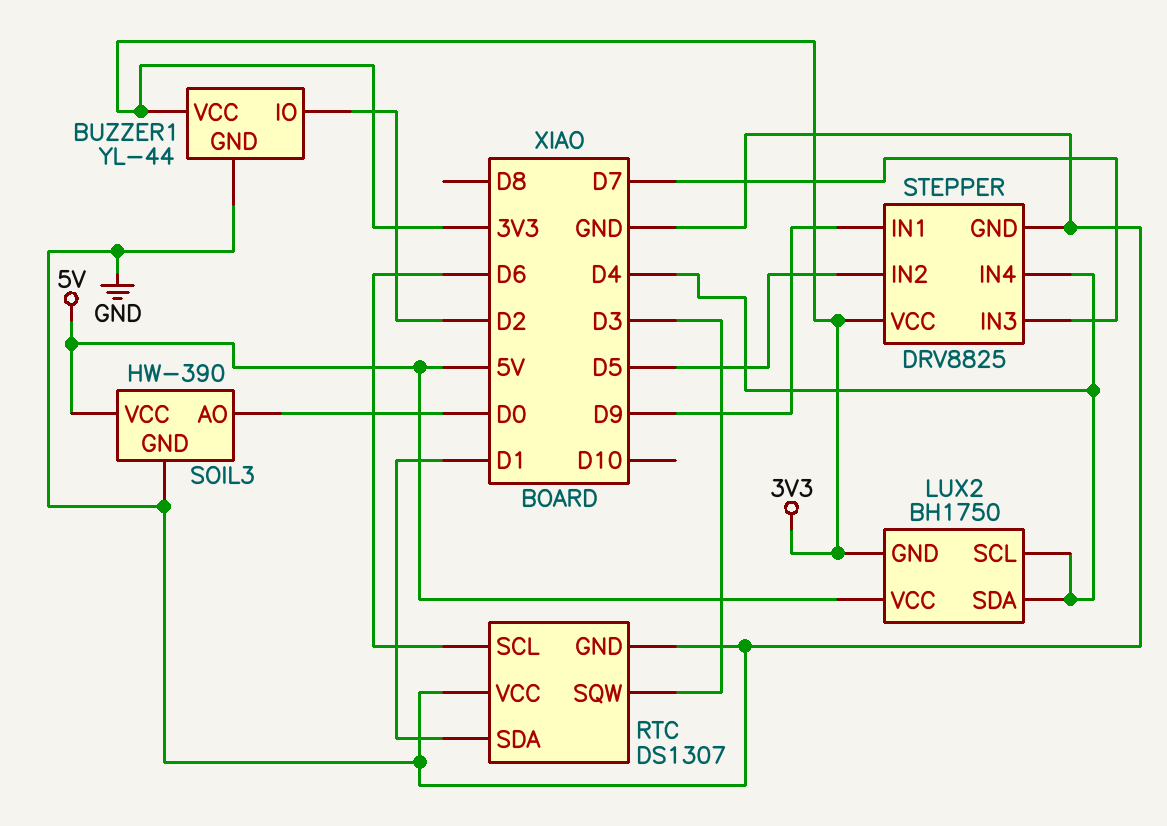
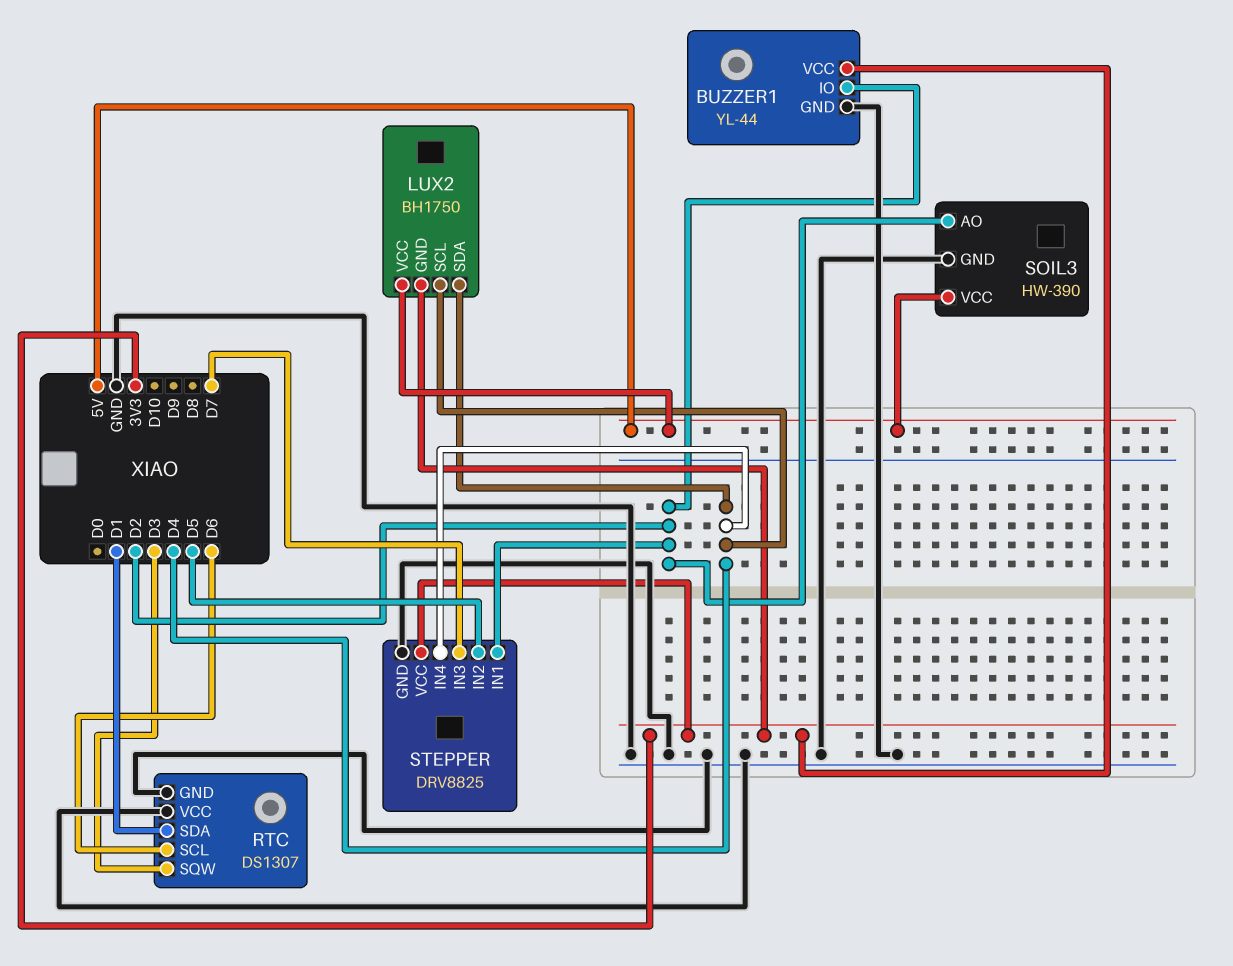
SOIL3 pin AO: D0 -> D2
STEPPER pin IN1: D9 -> D2

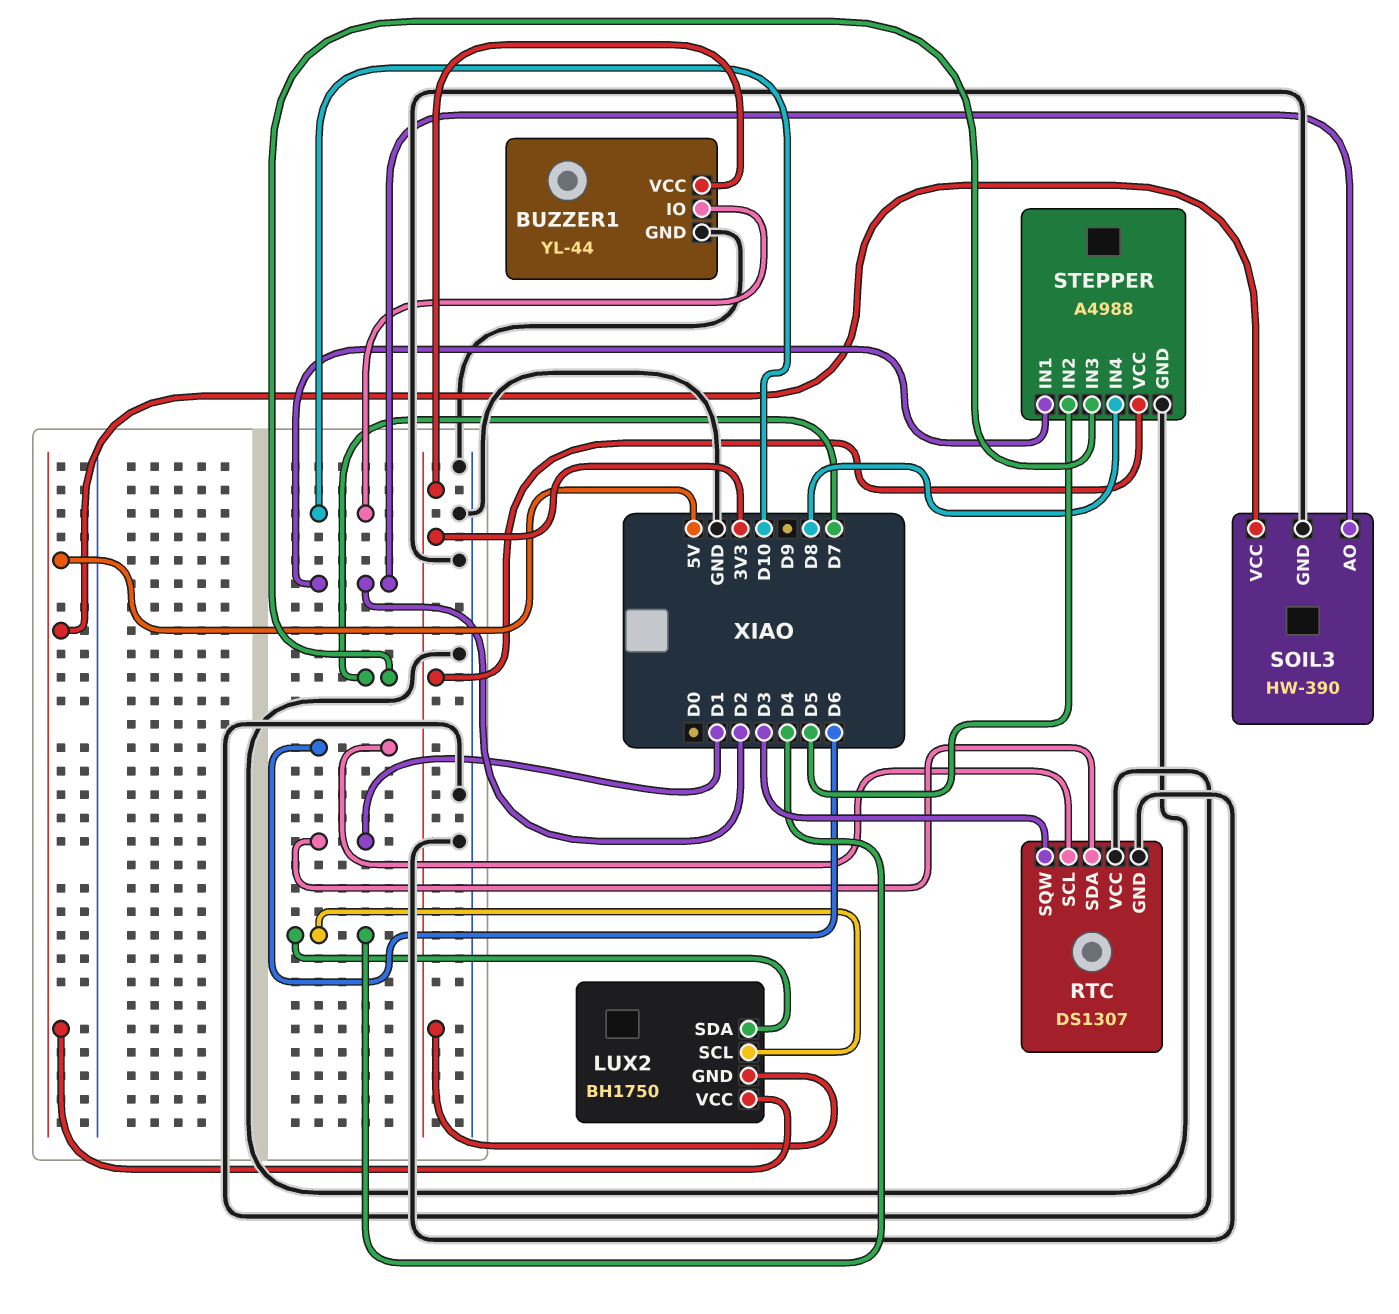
BUZZER1 pin IO: D2 -> D10
STEPPER: DRV8825 -> A4988
STEPPER pin IN4: D4 -> D8

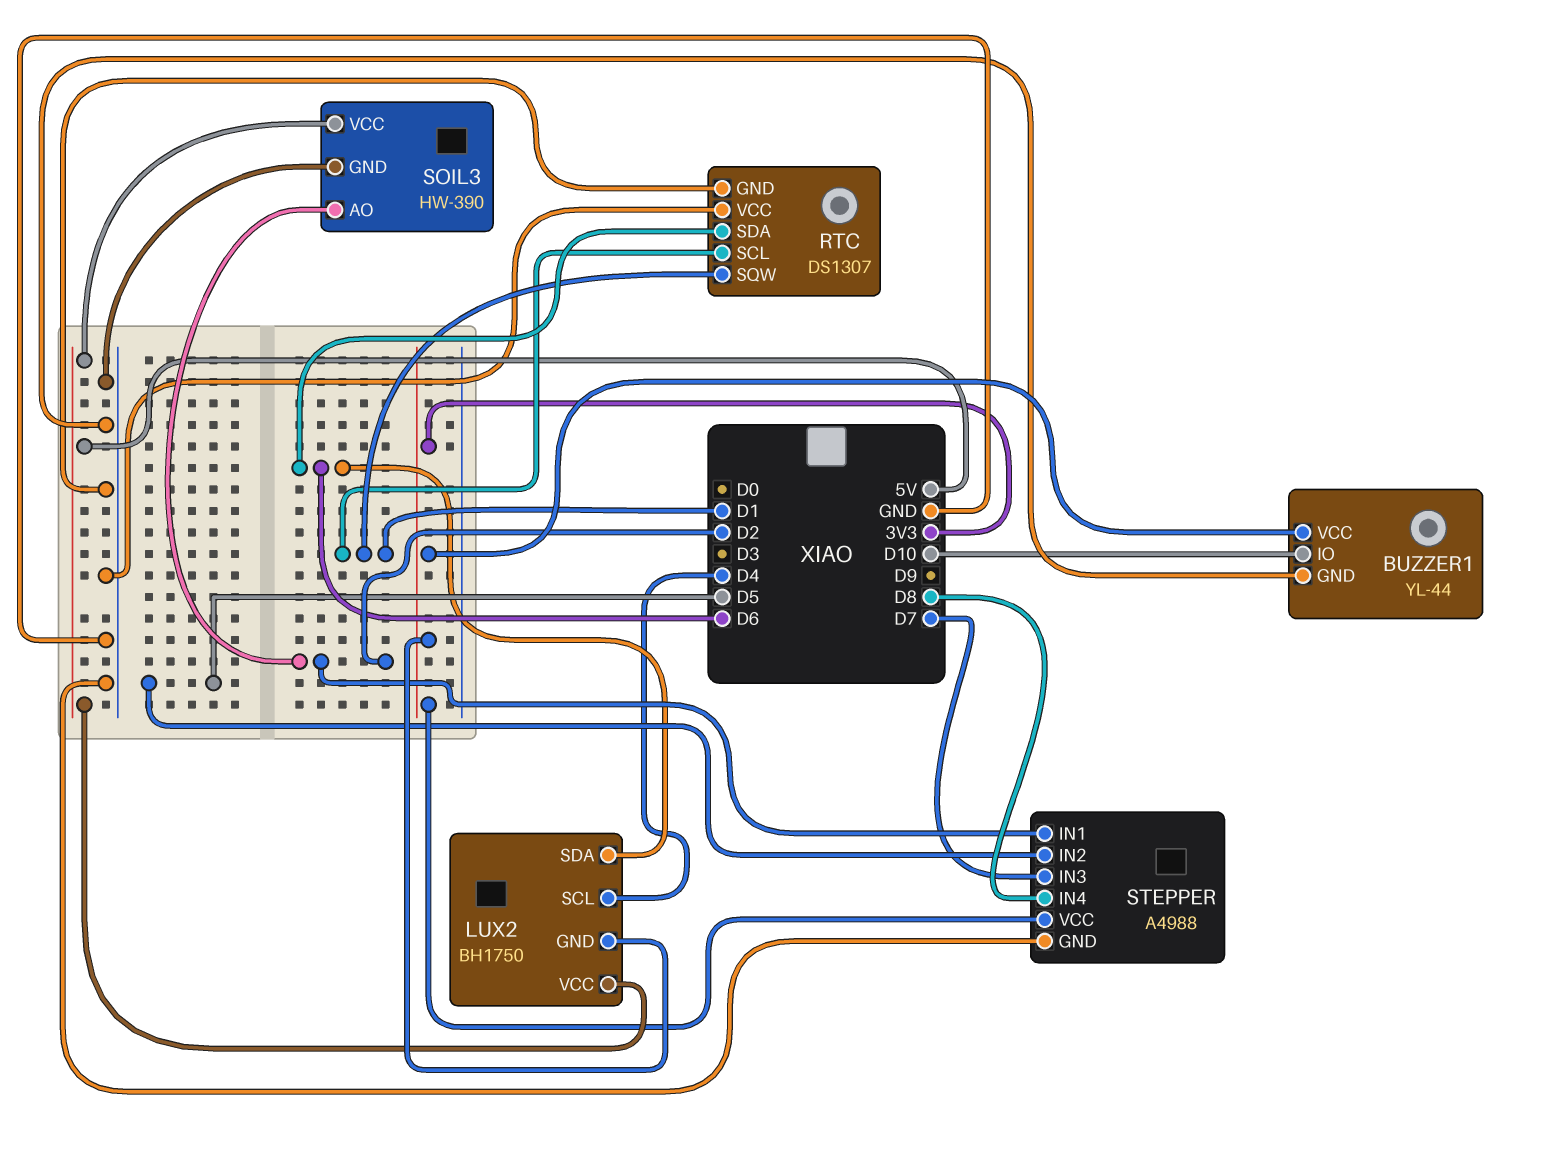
LUX2 pin SDA: D4 -> D6
RTC pin SCL: D6 -> D1
RTC pin SDA: D1 -> D6
RTC pin SQW: D3 -> D1

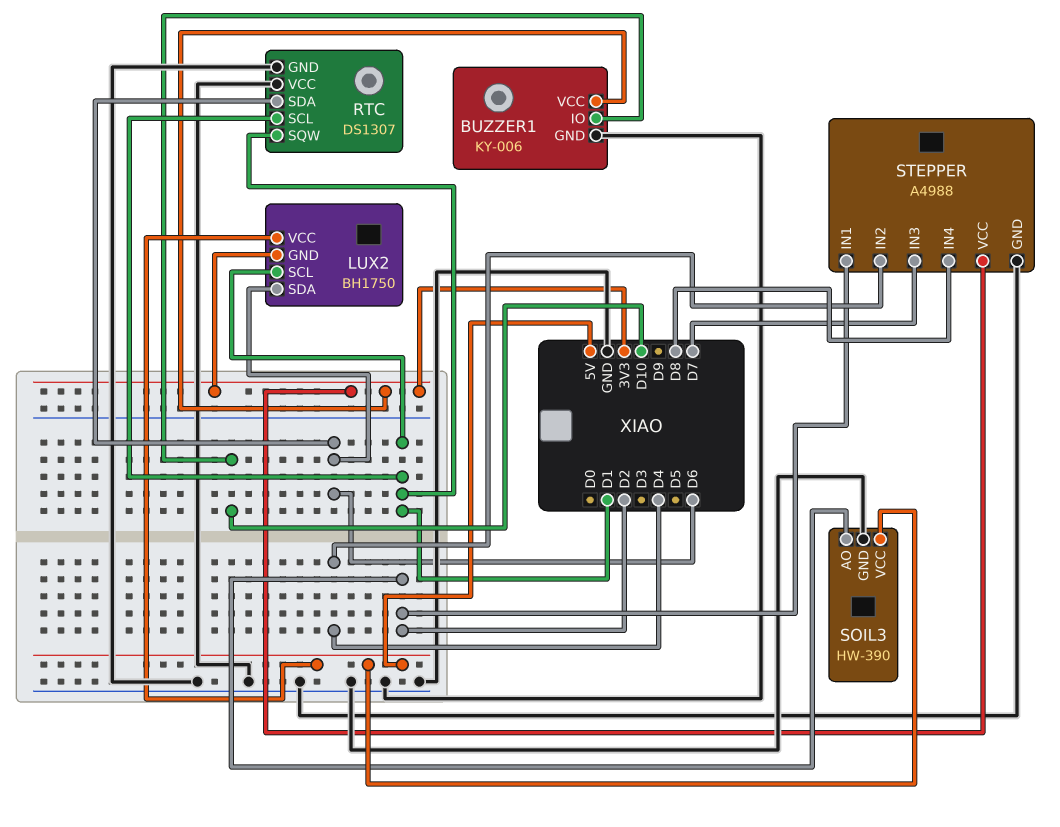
BUZZER1: YL-44 -> KY-006
LUX2 pin SCL: D4 -> D1
STEPPER pin IN2: D5 -> D4

